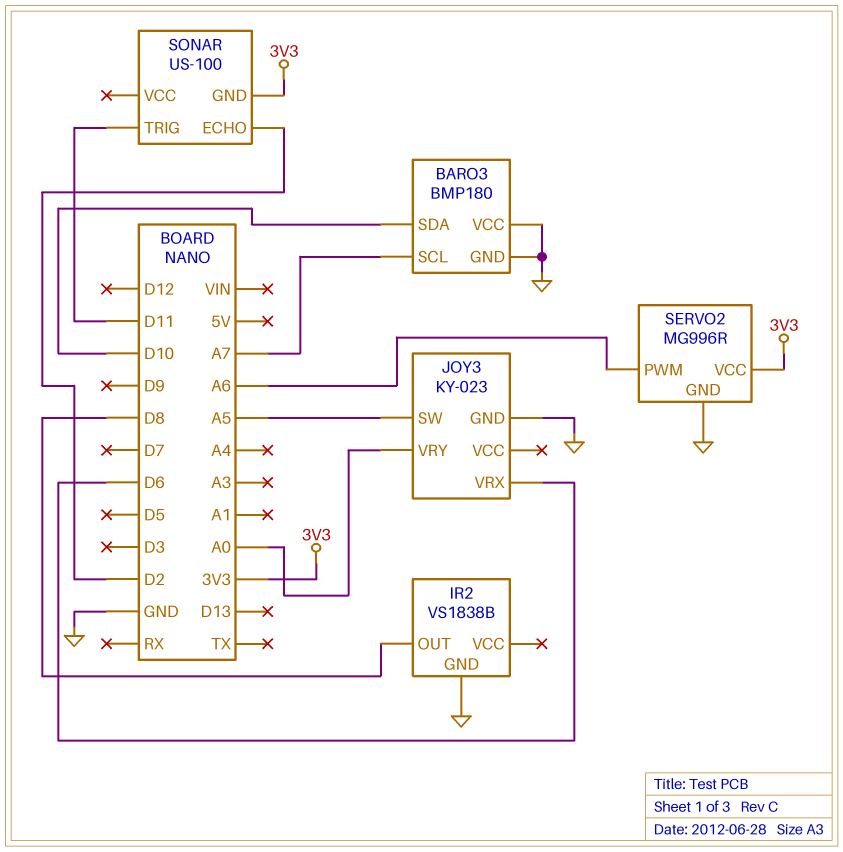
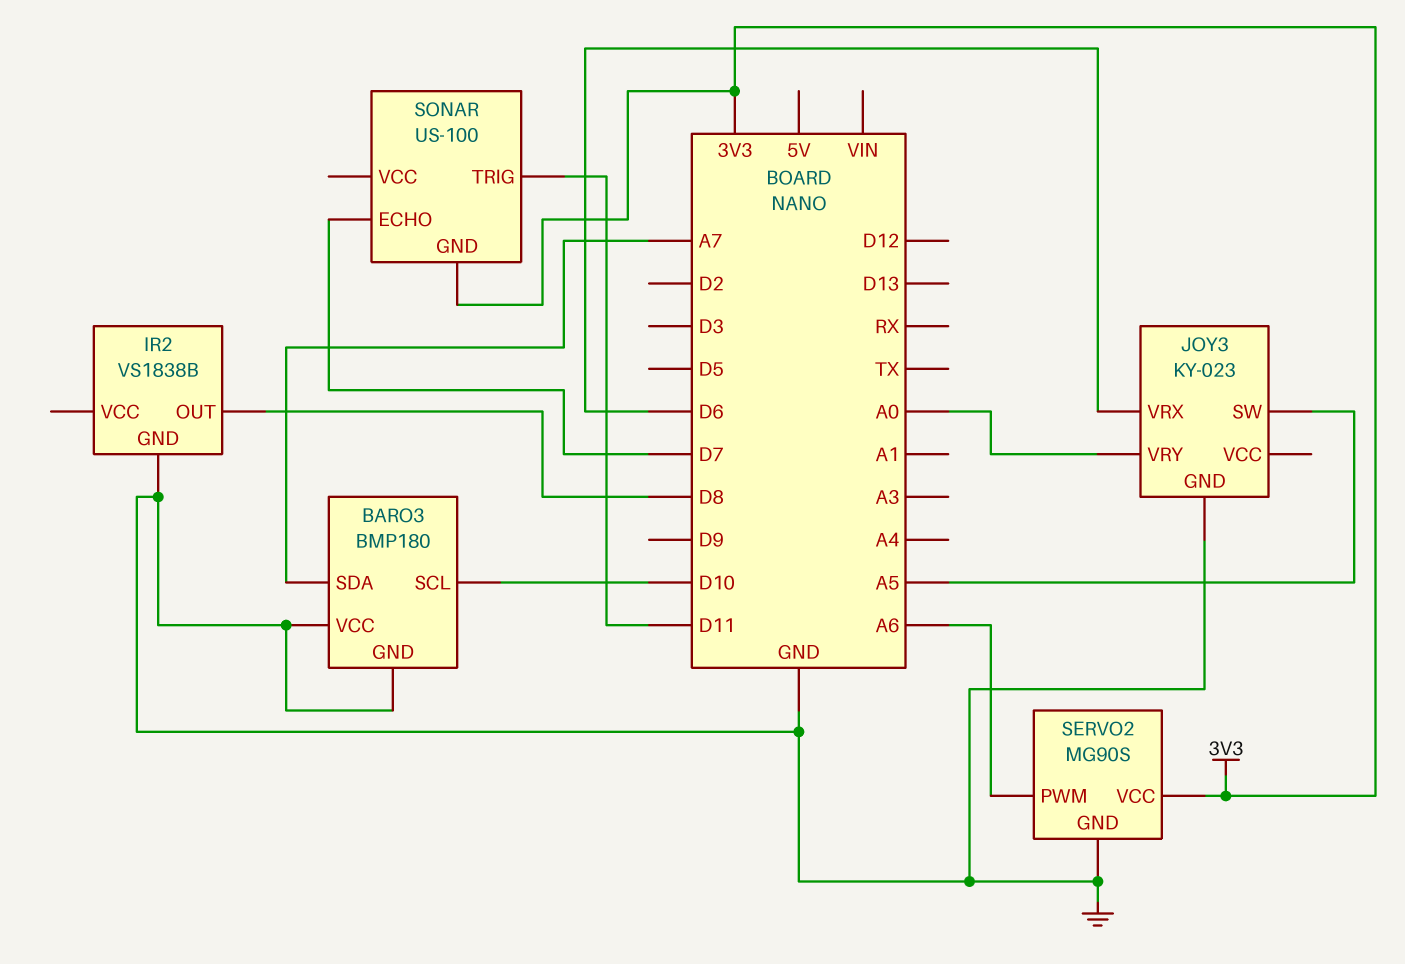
BARO3 pin SCL: A7 -> D10
BARO3 pin SDA: D10 -> A7
SERVO2: MG996R -> MG90S
SONAR pin ECHO: D2 -> D7

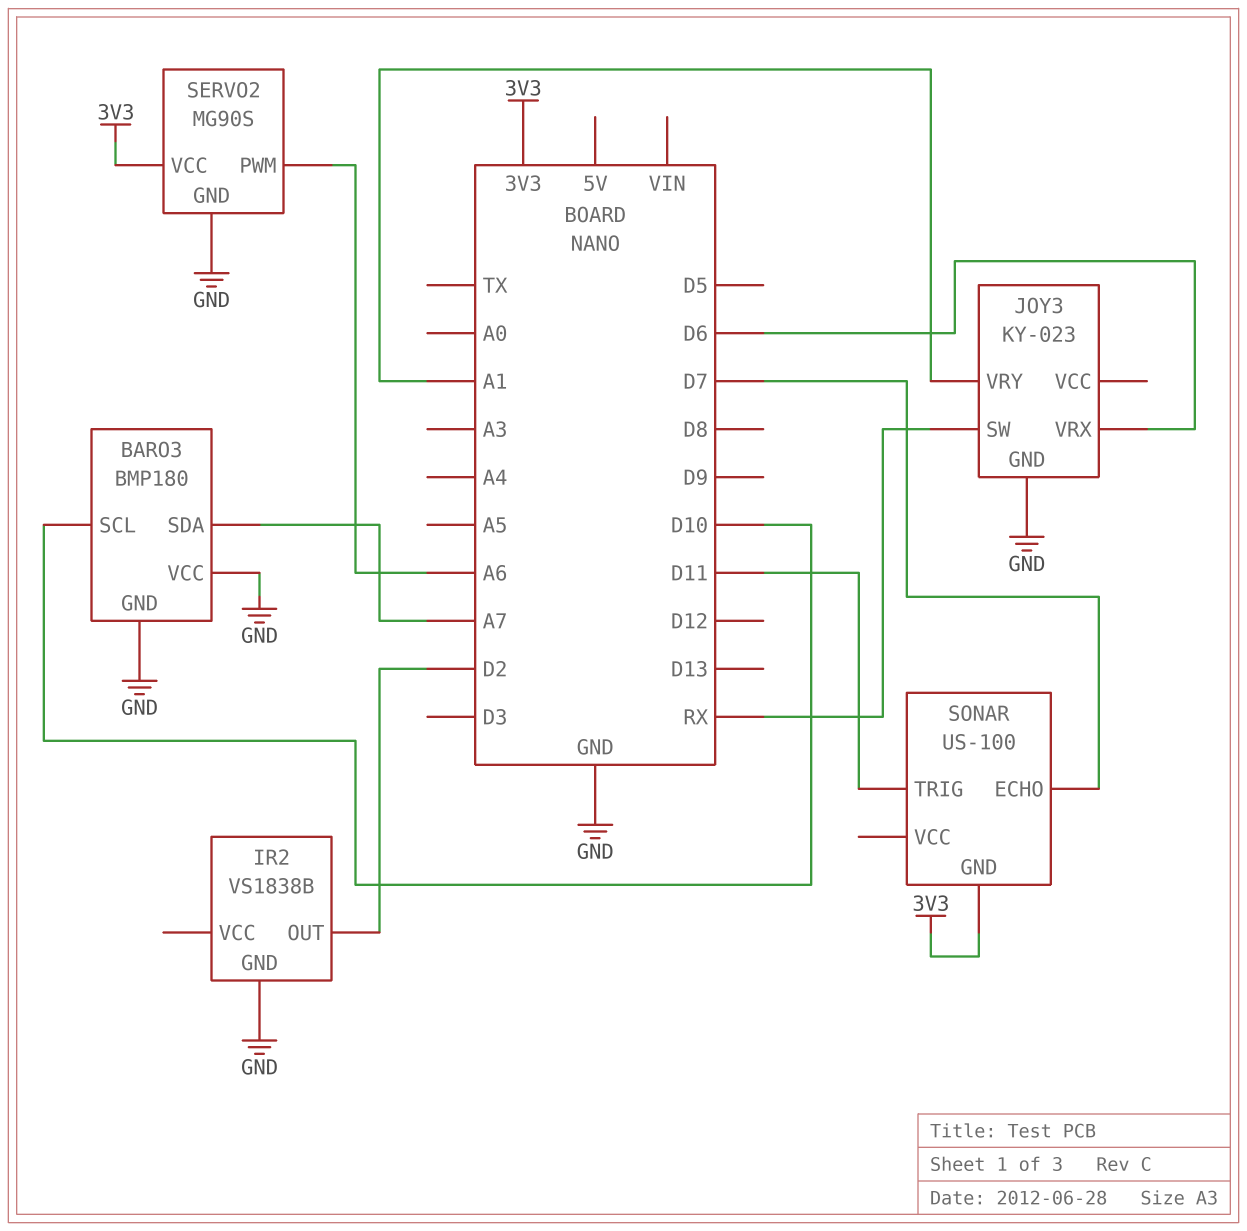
IR2 pin OUT: D8 -> D2
JOY3 pin SW: A5 -> RX
JOY3 pin VRY: A0 -> A1

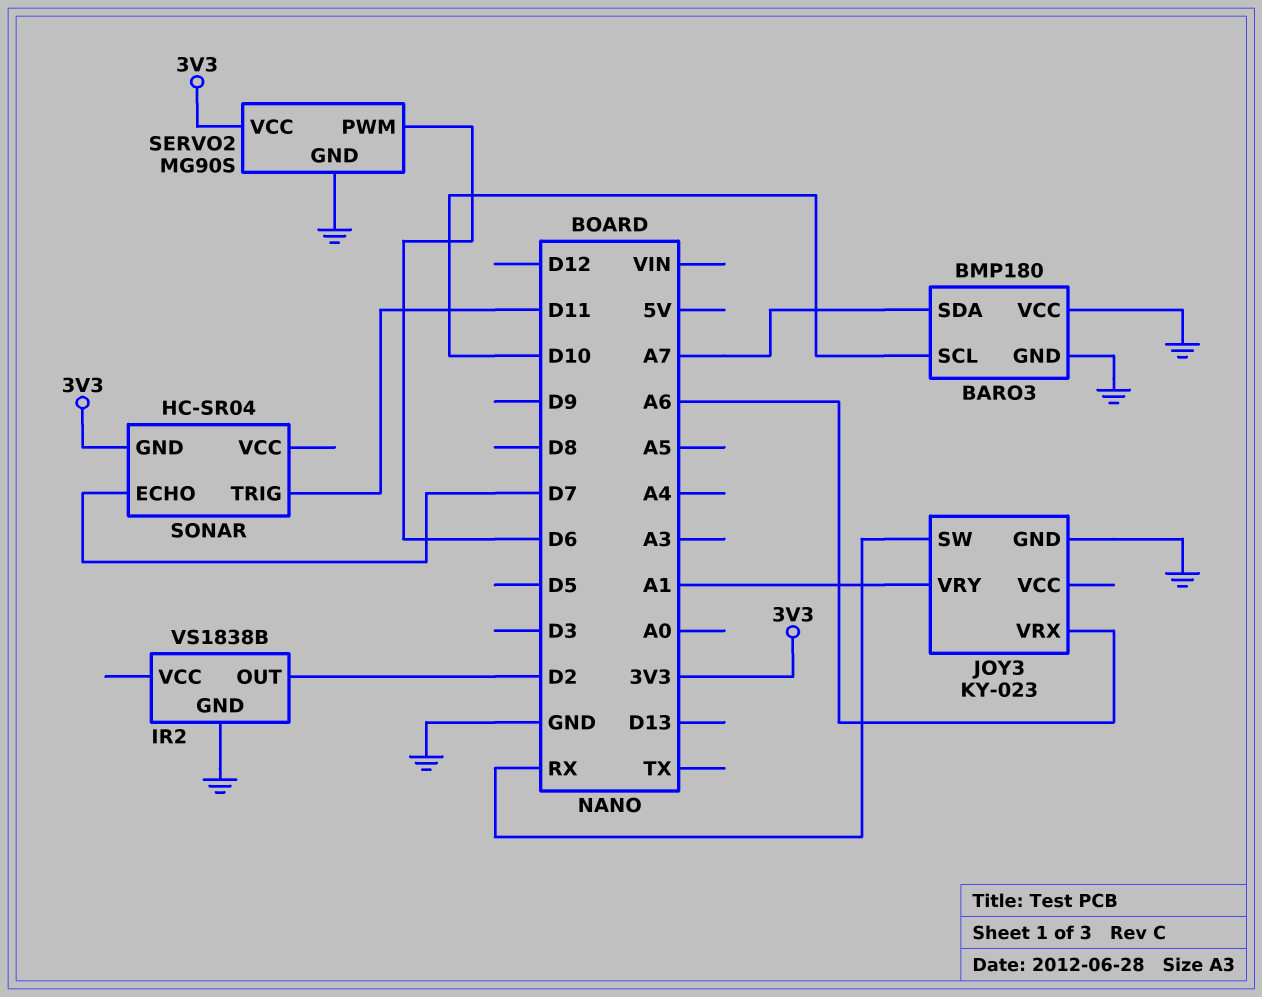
JOY3 pin VRX: D6 -> A6
SERVO2 pin PWM: A6 -> D6
SONAR: US-100 -> HC-SR04

